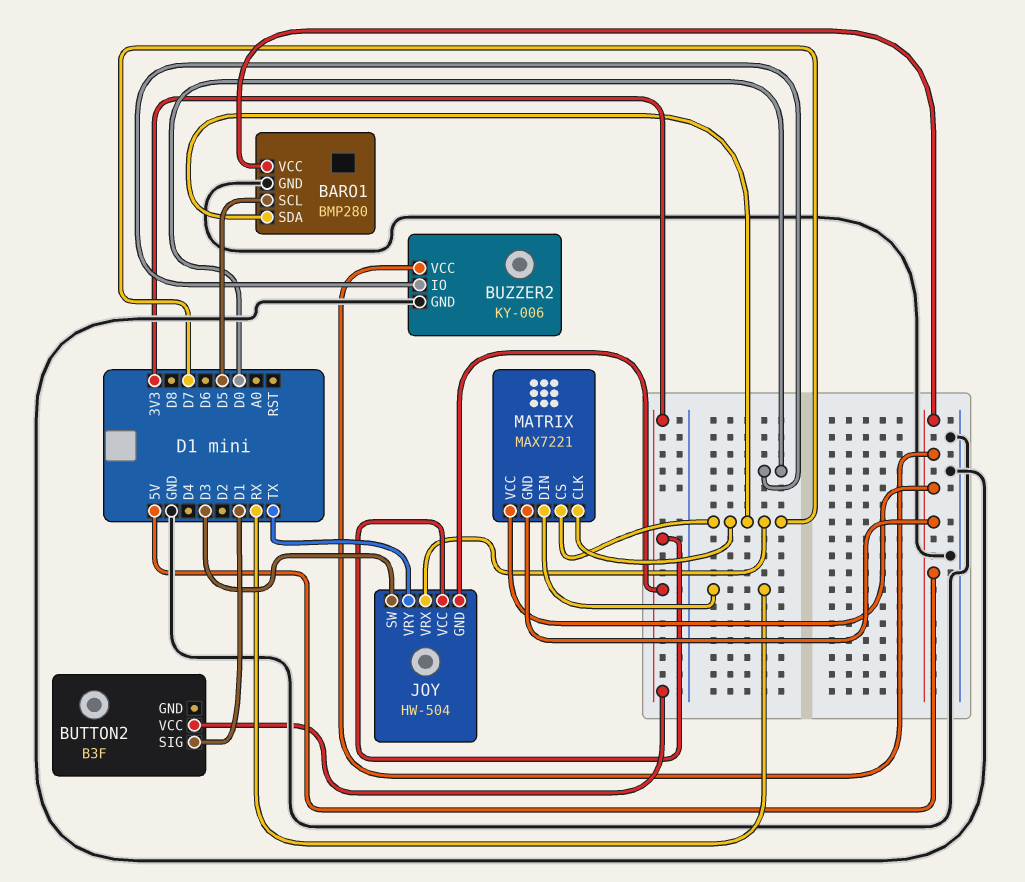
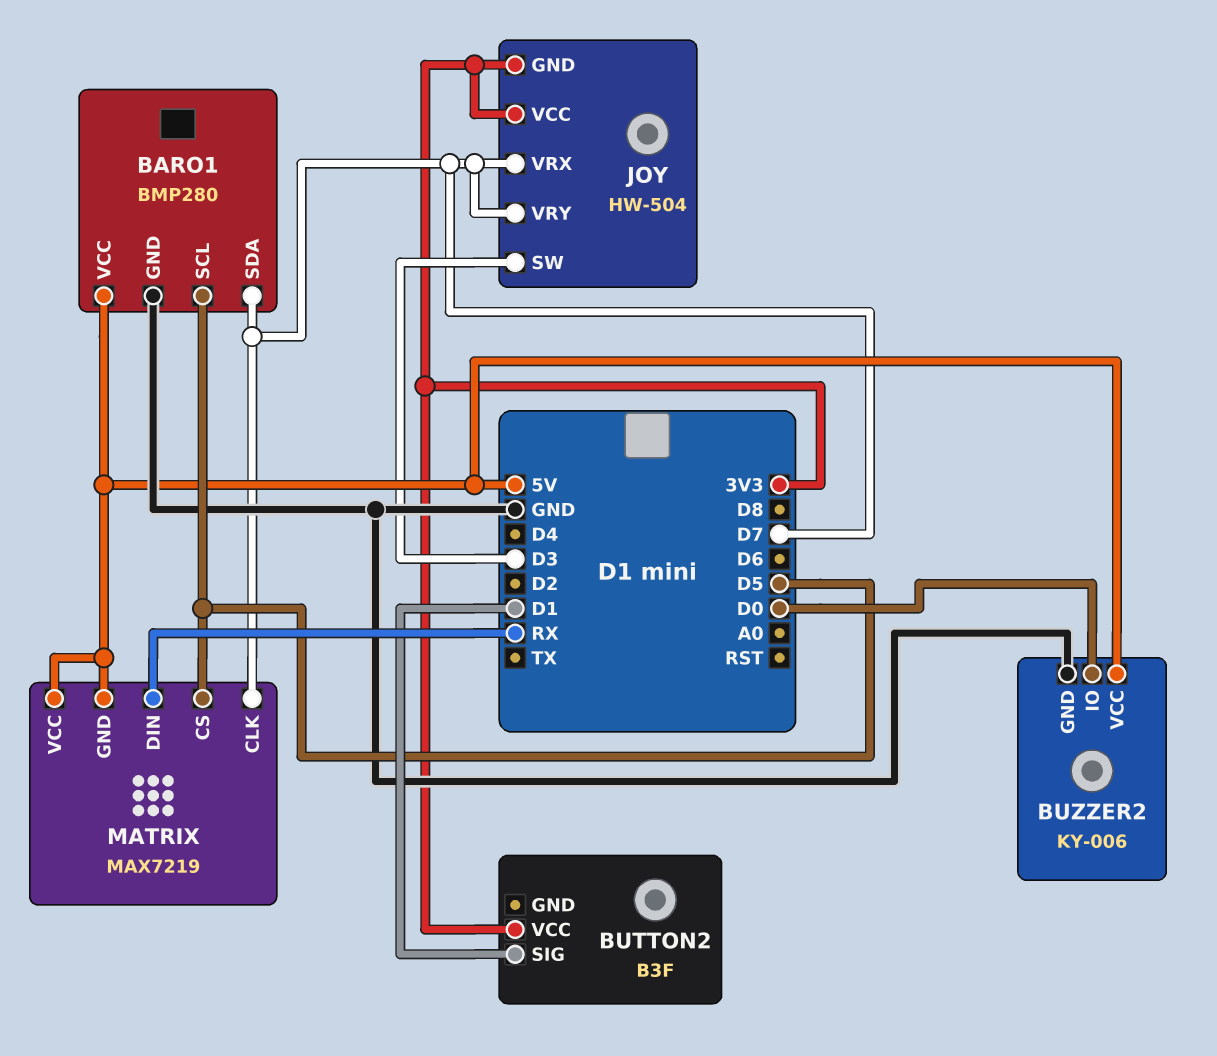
JOY pin VRY: TX -> D7
MATRIX: MAX7221 -> MAX7219
MATRIX pin CS: D7 -> D5

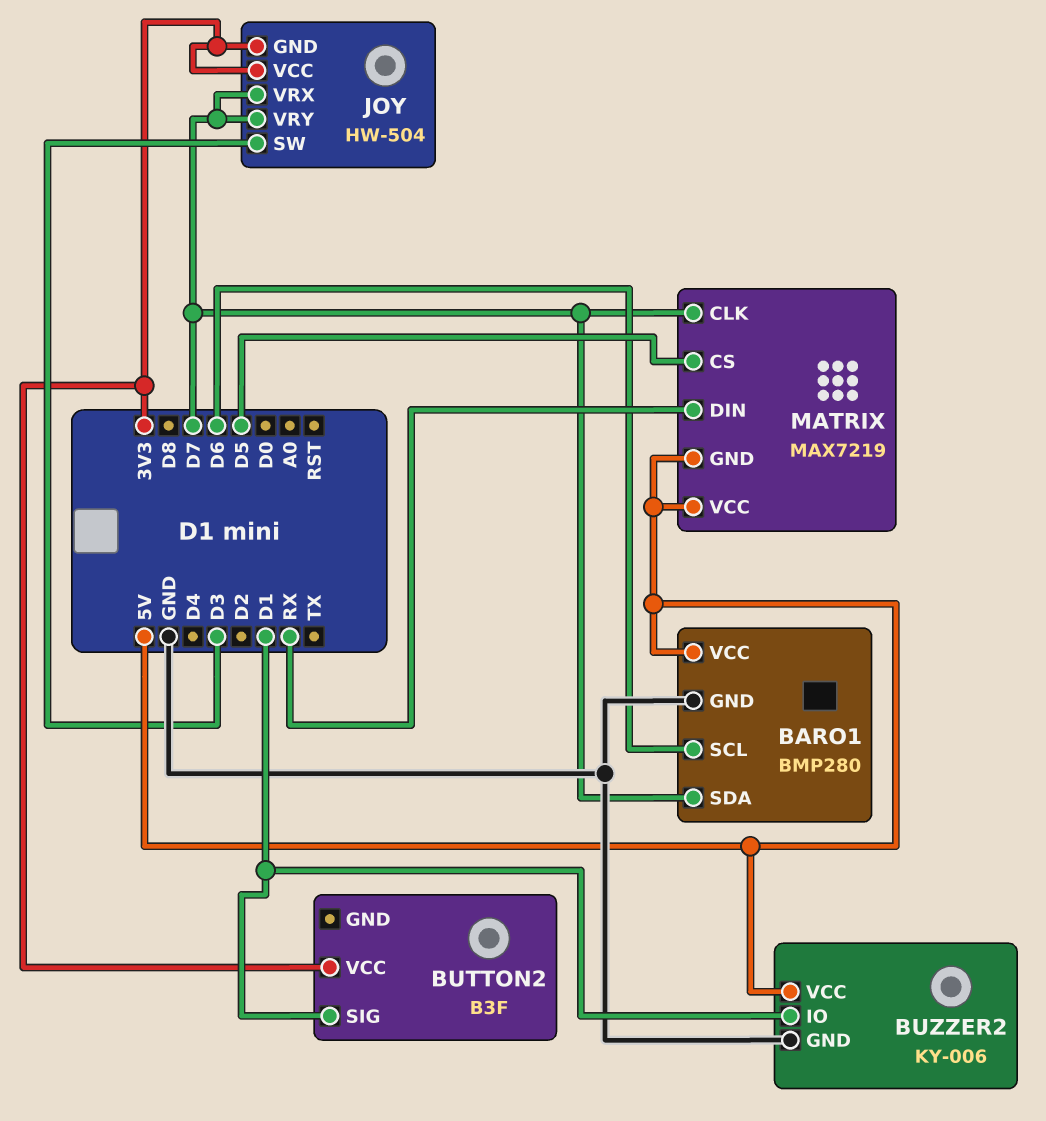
BARO1 pin SCL: D5 -> D6
BUZZER2 pin IO: D0 -> D1

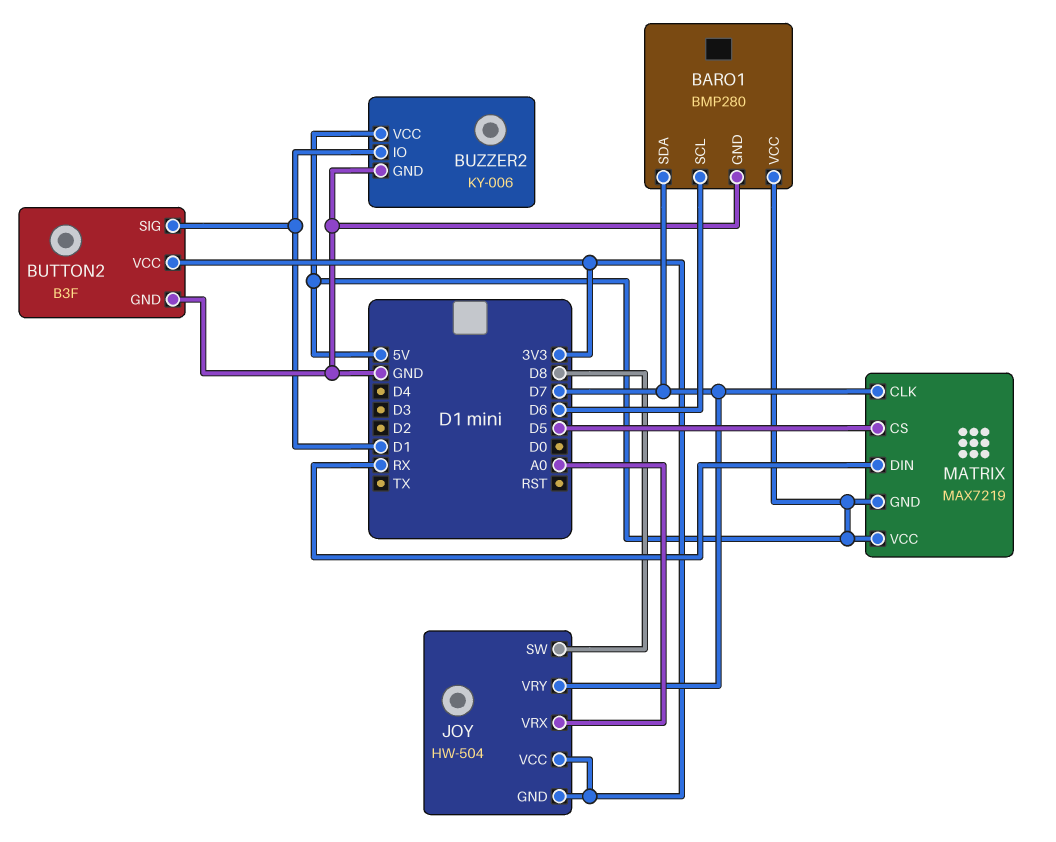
BUTTON2 pin GND: none -> GND
JOY pin SW: D3 -> D8
JOY pin VRX: D7 -> A0

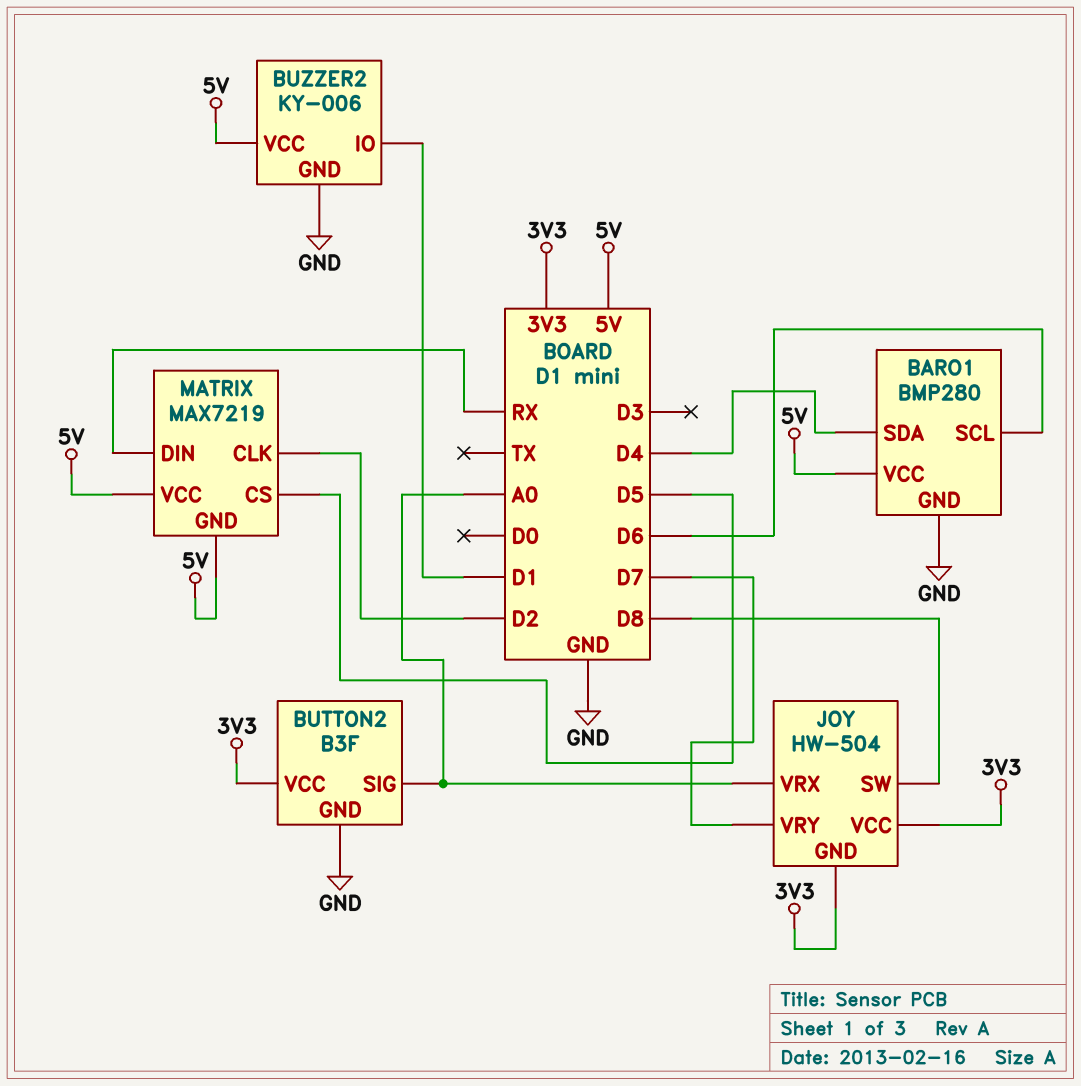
BARO1 pin SDA: D7 -> D4
BUTTON2 pin SIG: D1 -> A0
MATRIX pin CLK: D7 -> D2

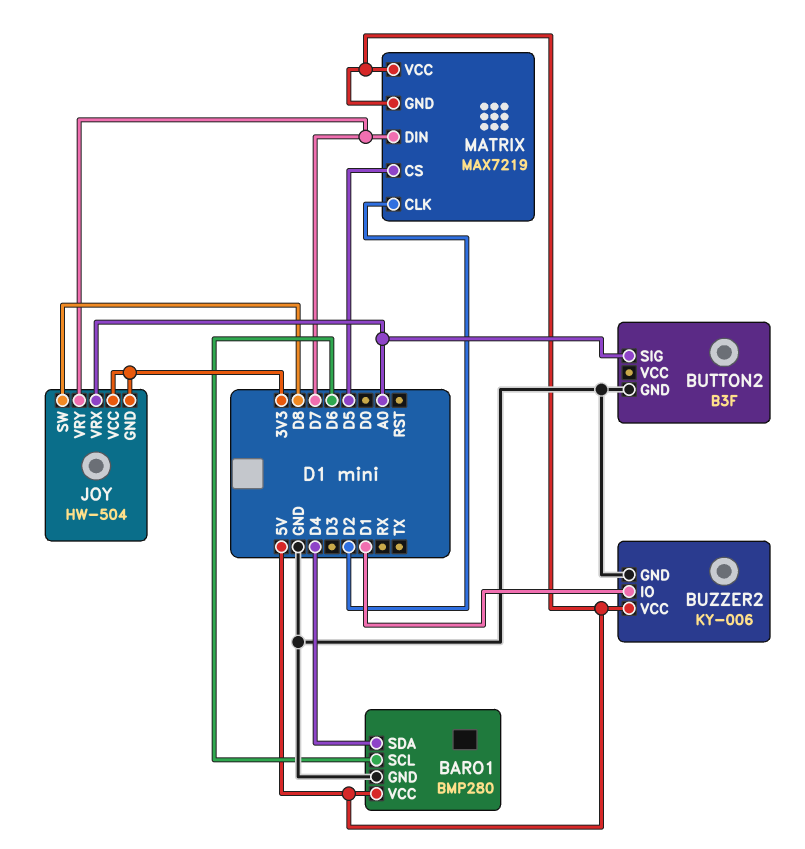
BUTTON2 pin VCC: 3V3 -> none
MATRIX pin DIN: RX -> D7

